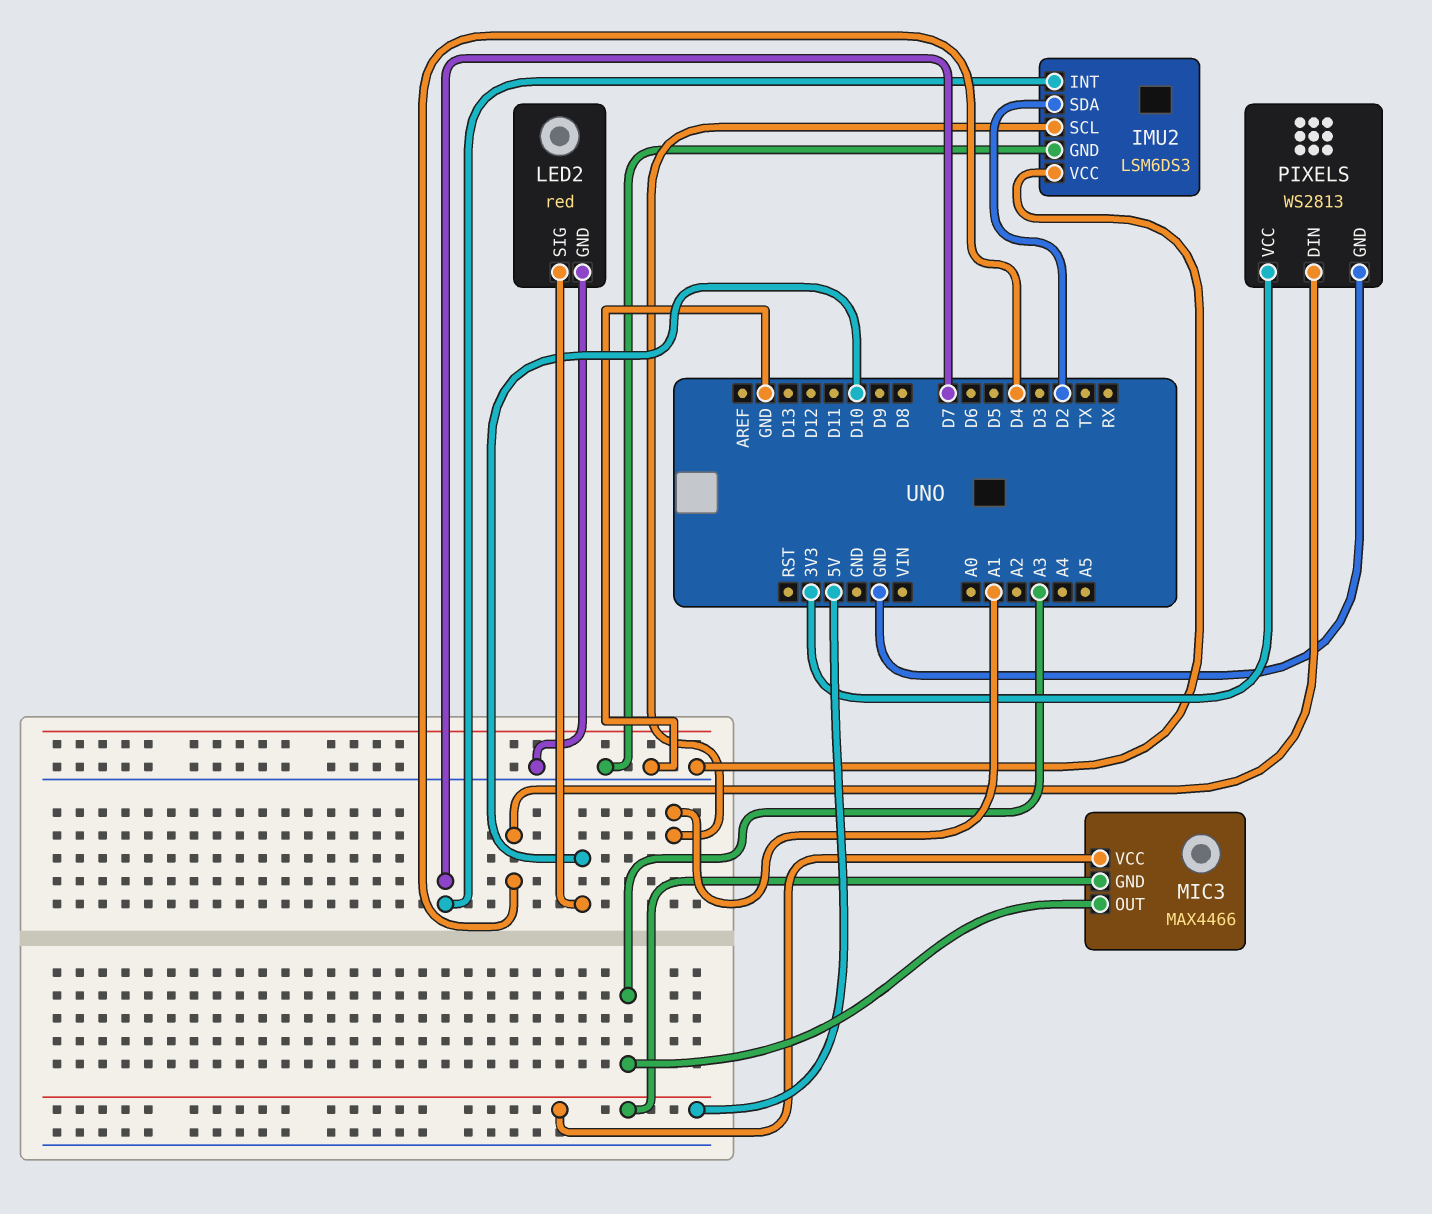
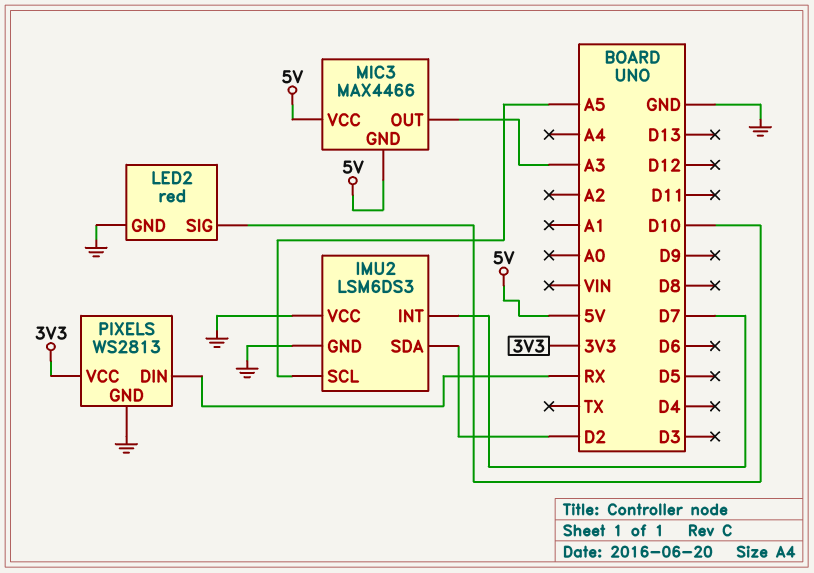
IMU2 pin SCL: A1 -> A5
PIXELS pin DIN: D4 -> RX

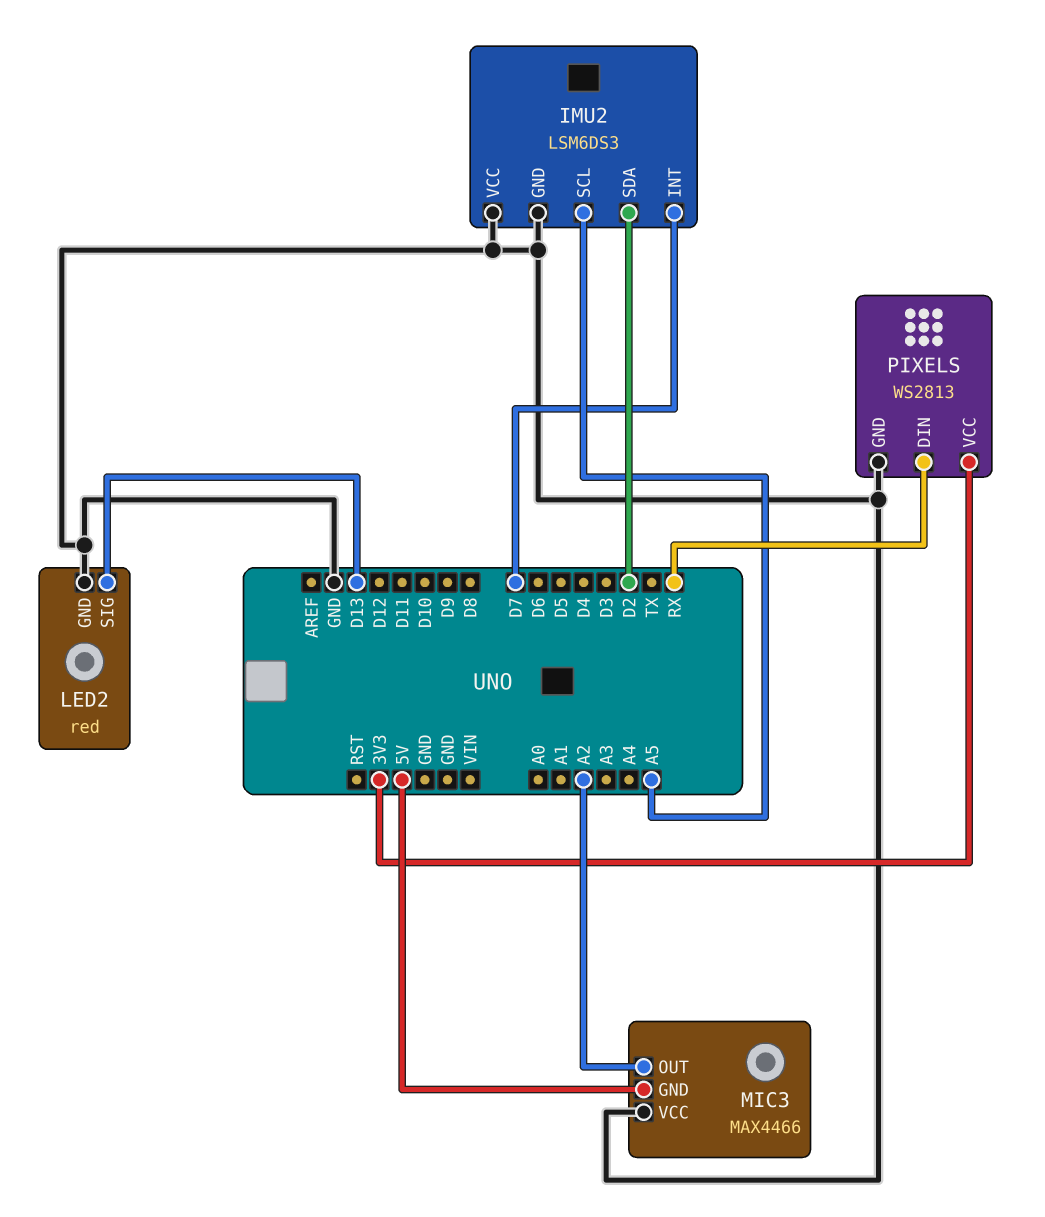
LED2 pin SIG: D10 -> D13
MIC3 pin OUT: A3 -> A2
MIC3 pin VCC: 5V -> GND

